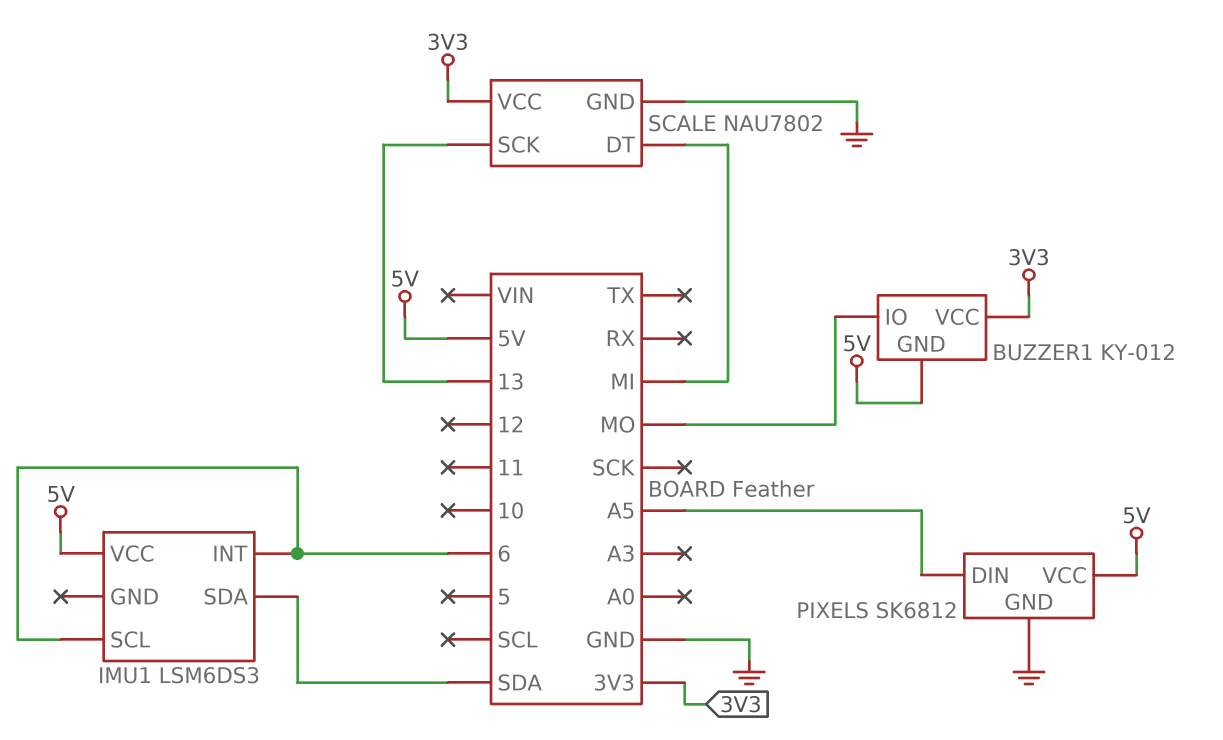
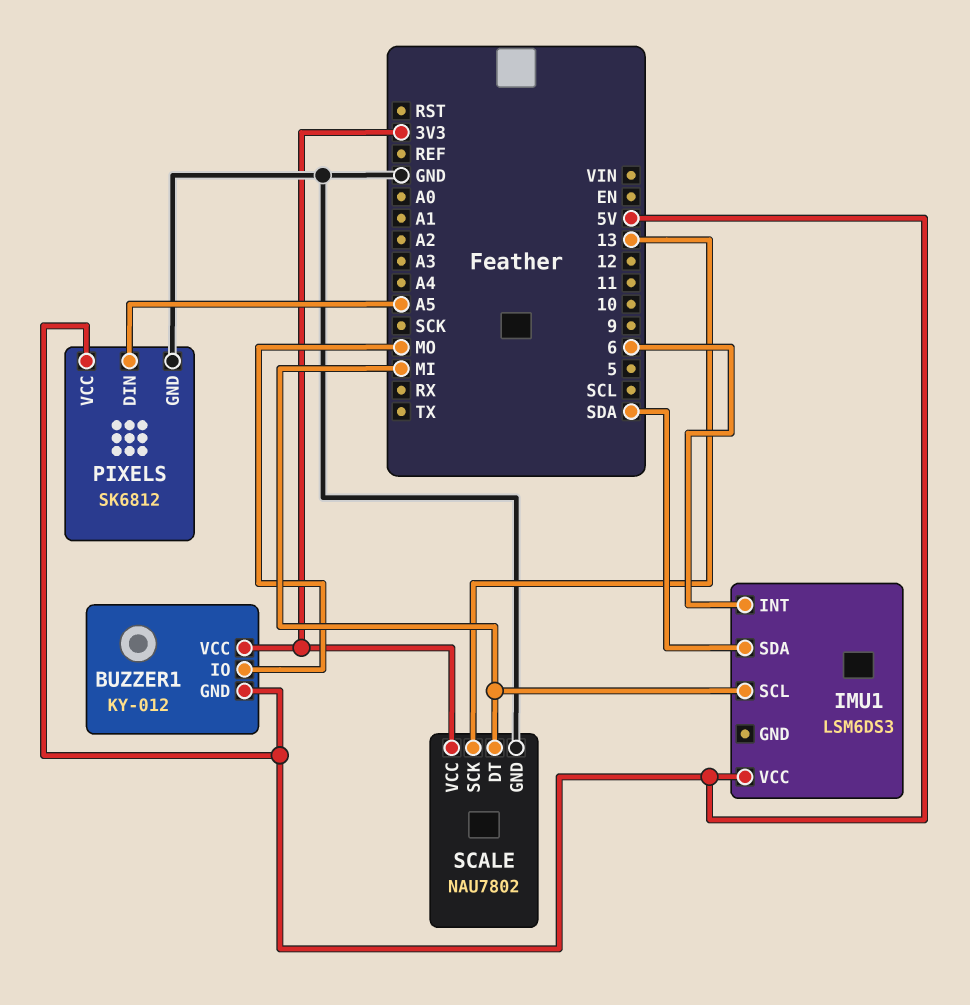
IMU1 pin SCL: 6 -> MI

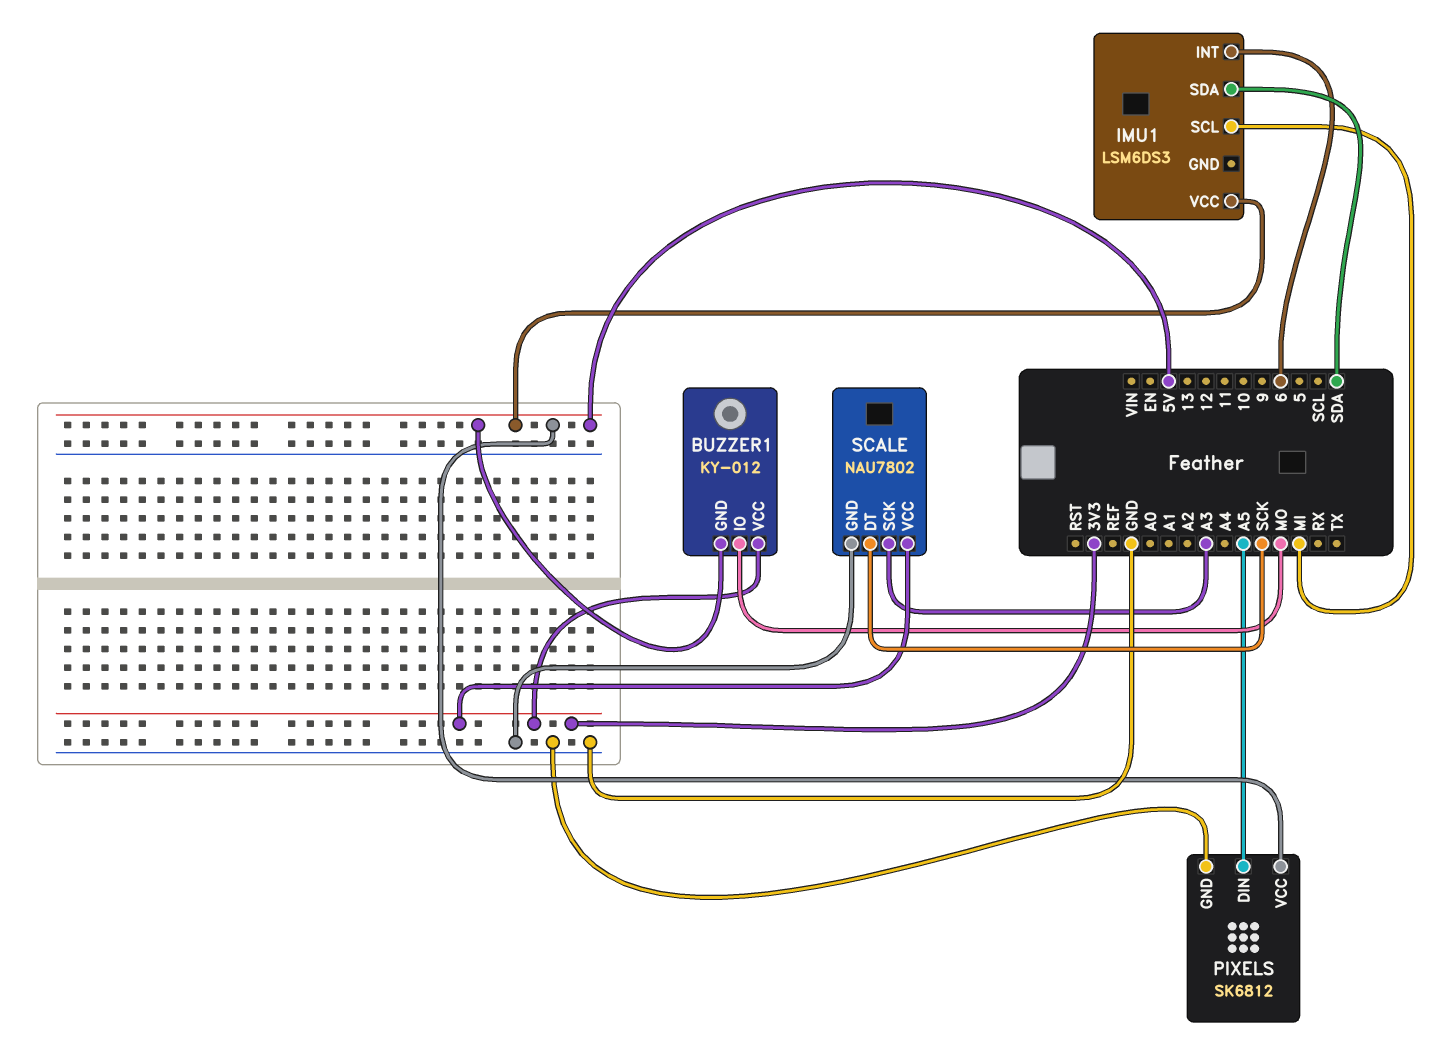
SCALE pin DT: MI -> SCK
SCALE pin SCK: 13 -> A3

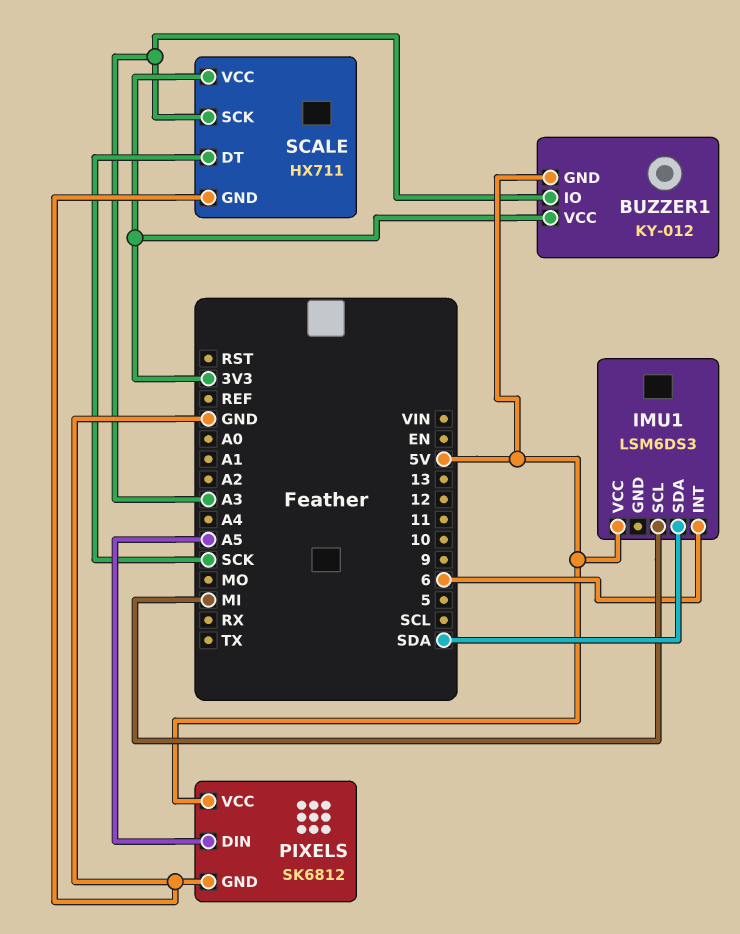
BUZZER1 pin IO: MO -> A3
SCALE: NAU7802 -> HX711

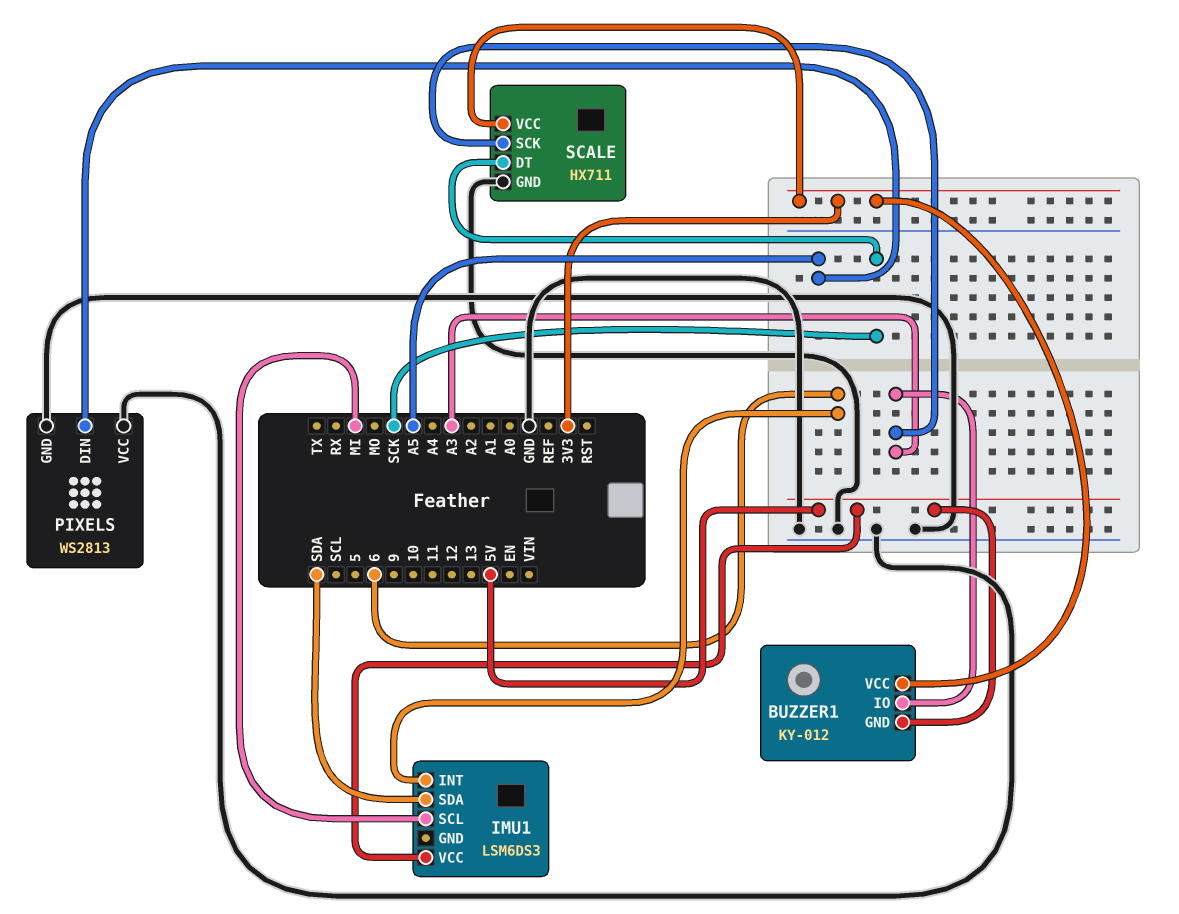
PIXELS: SK6812 -> WS2813
PIXELS pin VCC: 5V -> GND

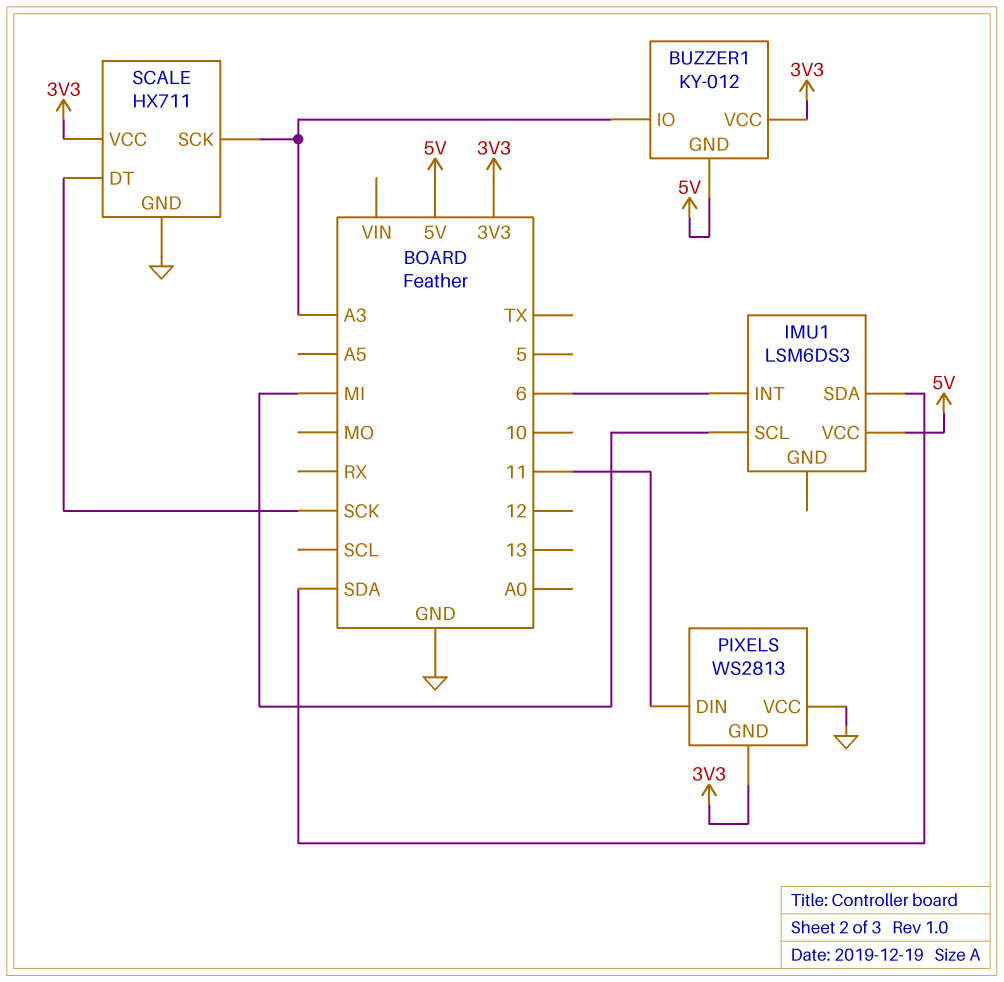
PIXELS pin DIN: A5 -> 11
PIXELS pin GND: GND -> 3V3

